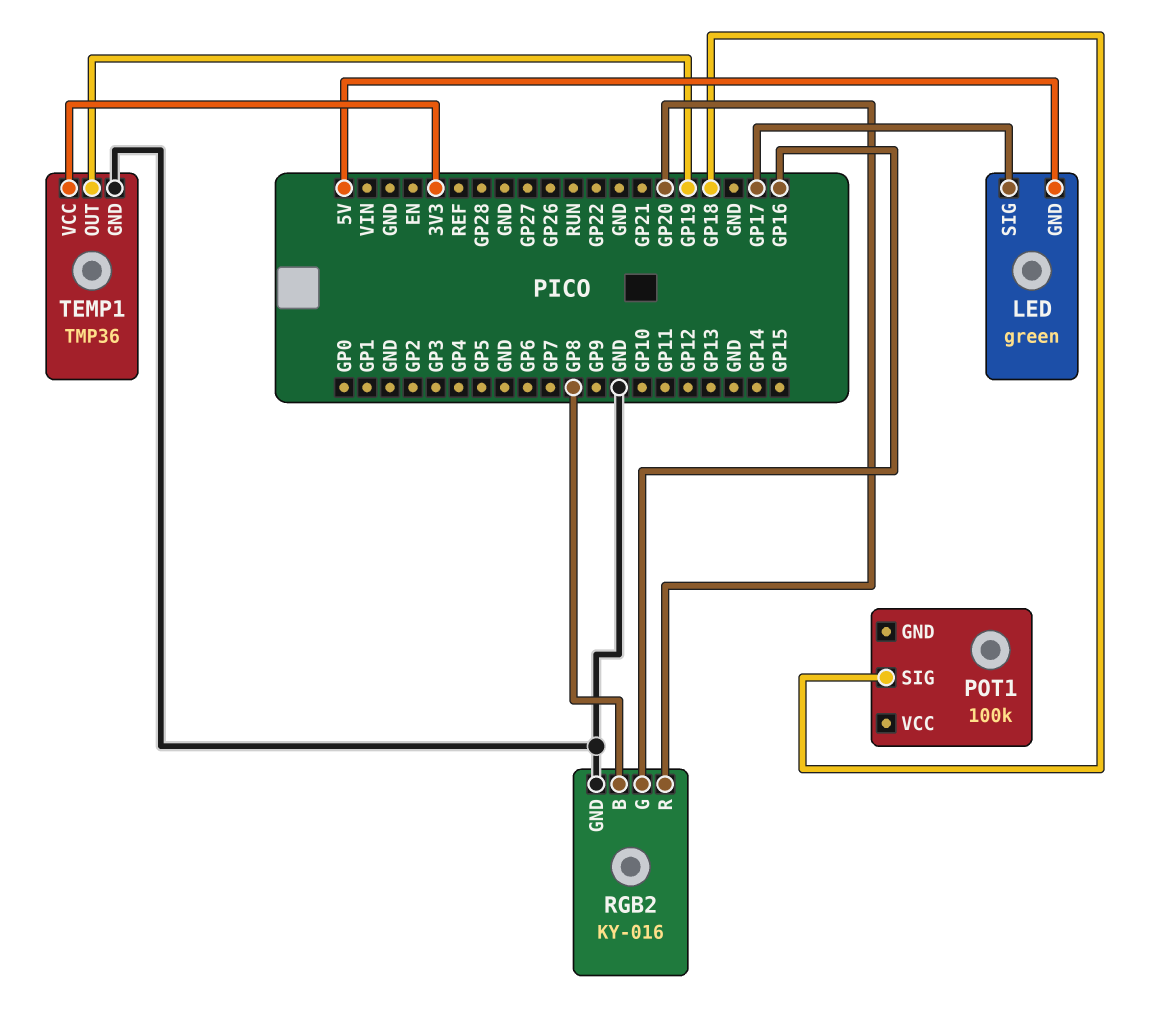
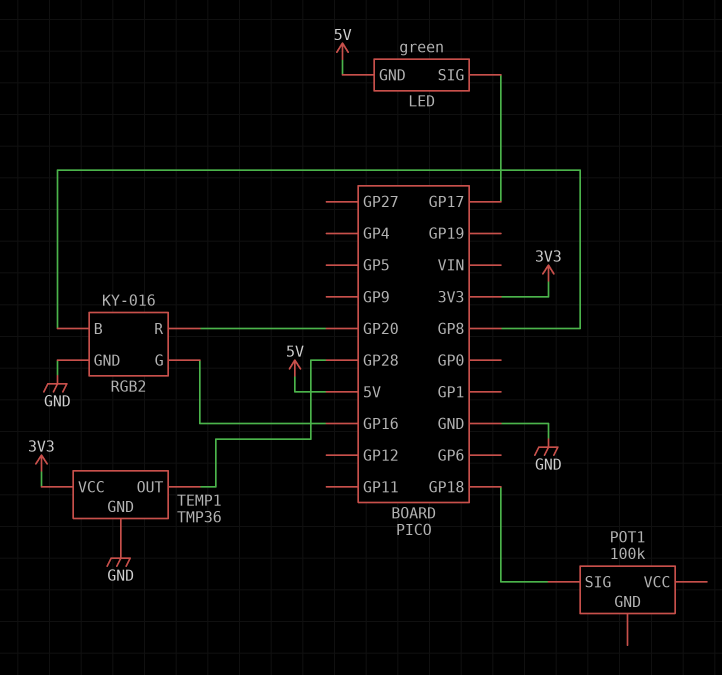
TEMP1 pin OUT: GP19 -> GP28

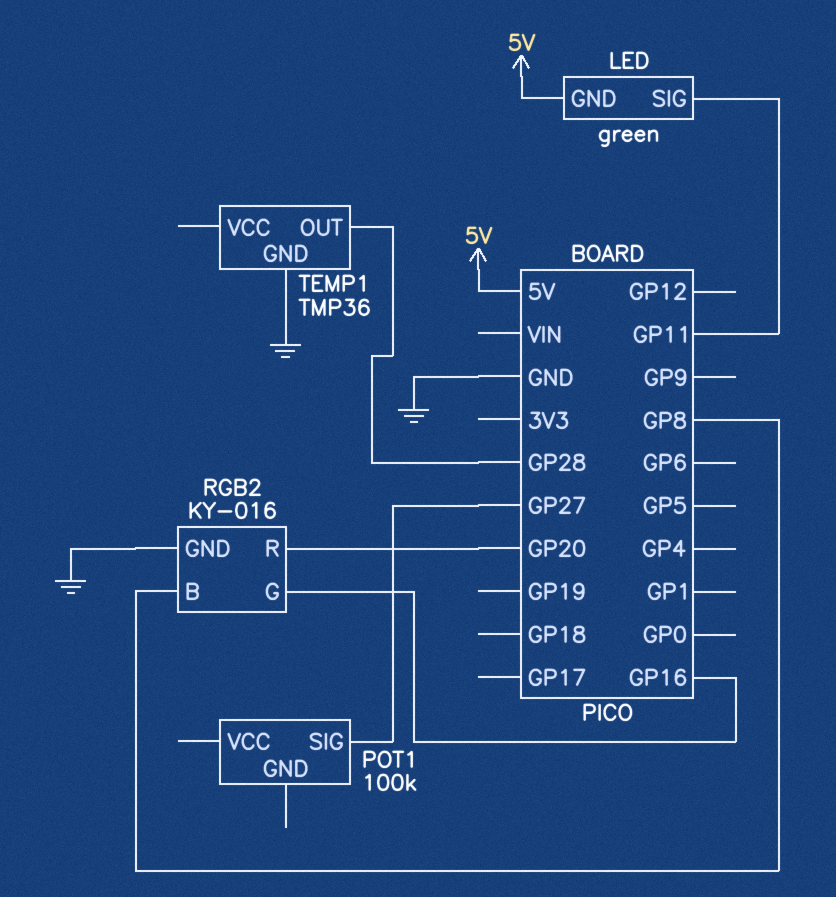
LED pin SIG: GP17 -> GP11
POT1 pin SIG: GP18 -> GP27
TEMP1 pin VCC: 3V3 -> none

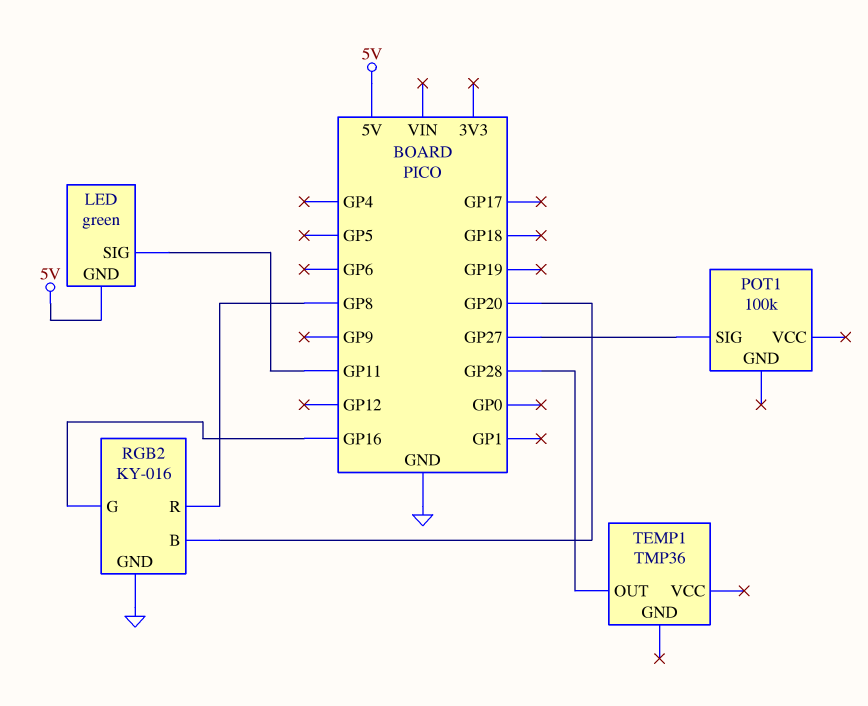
RGB2 pin B: GP8 -> GP20
RGB2 pin R: GP20 -> GP8
TEMP1 pin GND: GND -> none

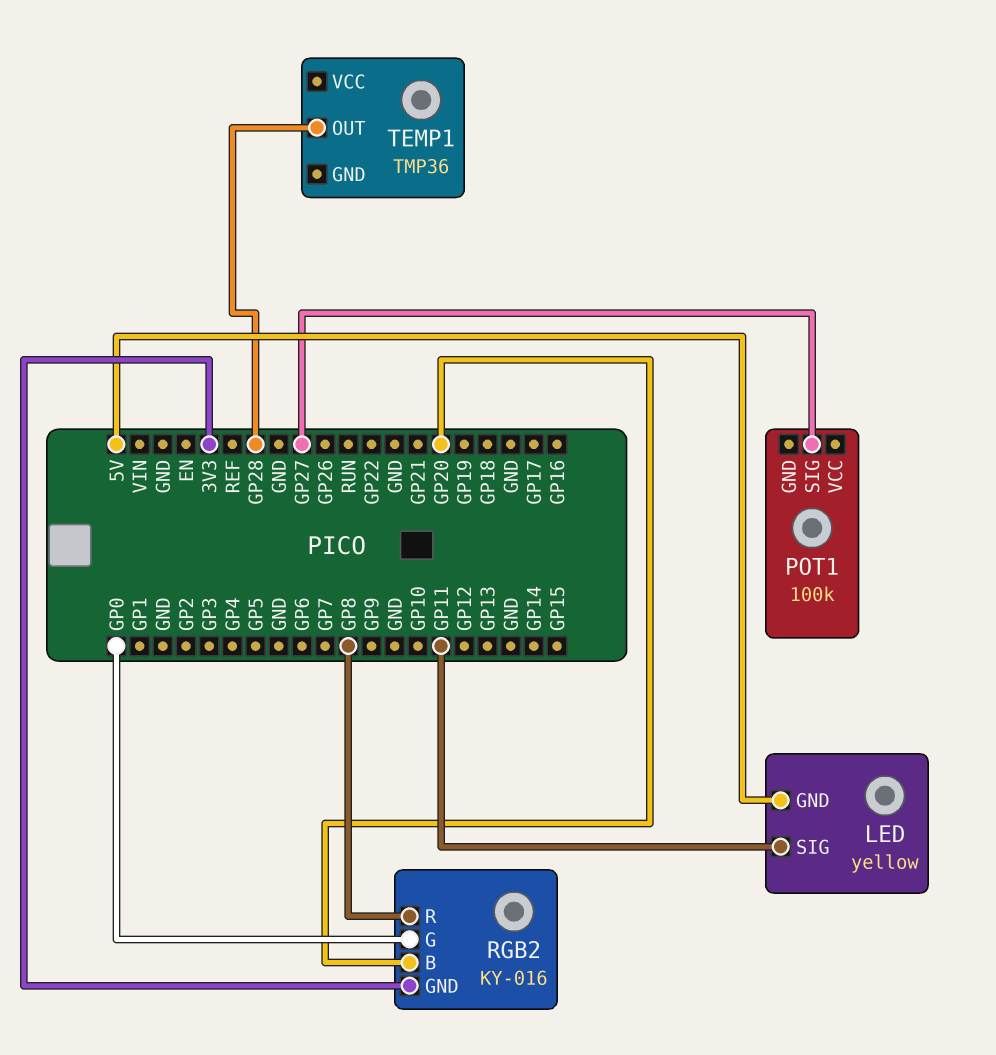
LED: green -> yellow
RGB2 pin G: GP16 -> GP0
RGB2 pin GND: GND -> 3V3

